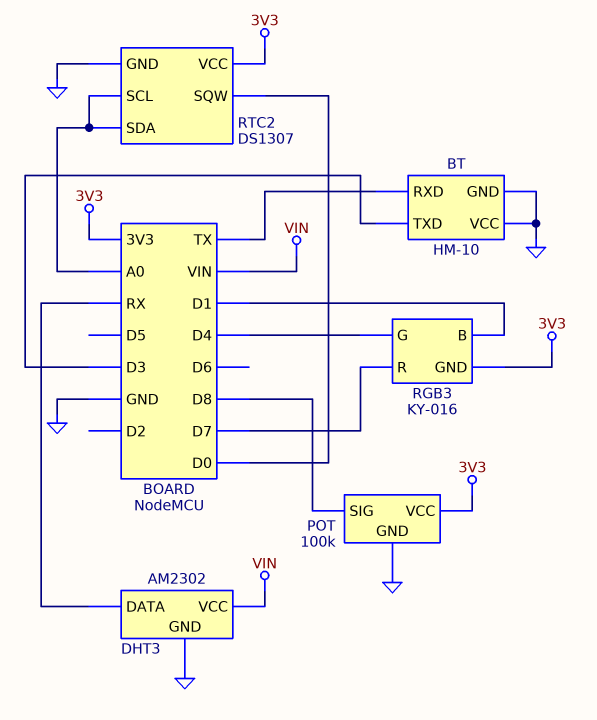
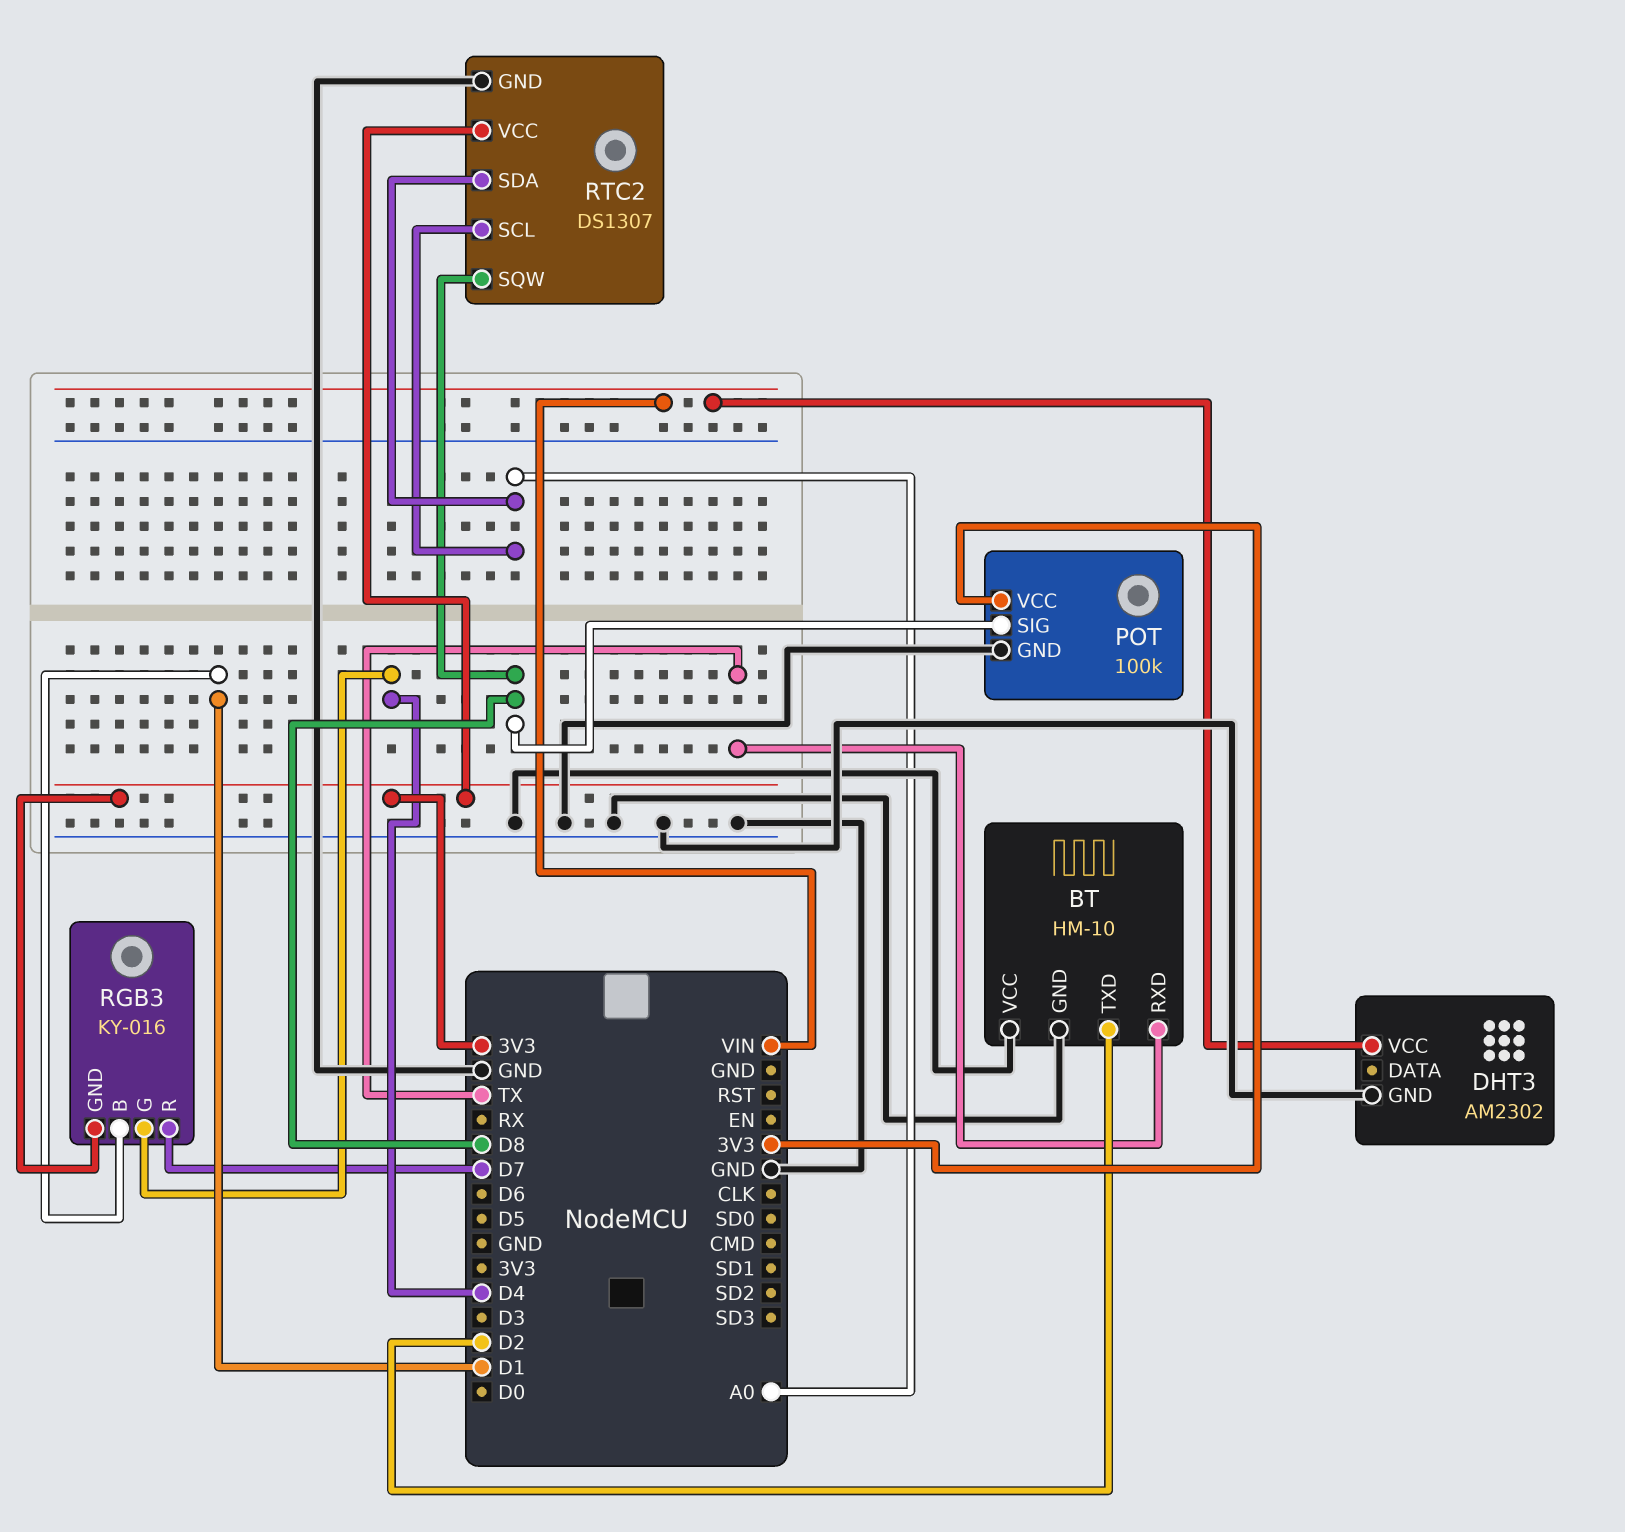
BT pin TXD: D3 -> D2
DHT3 pin DATA: RX -> none
RTC2 pin SQW: D0 -> D8

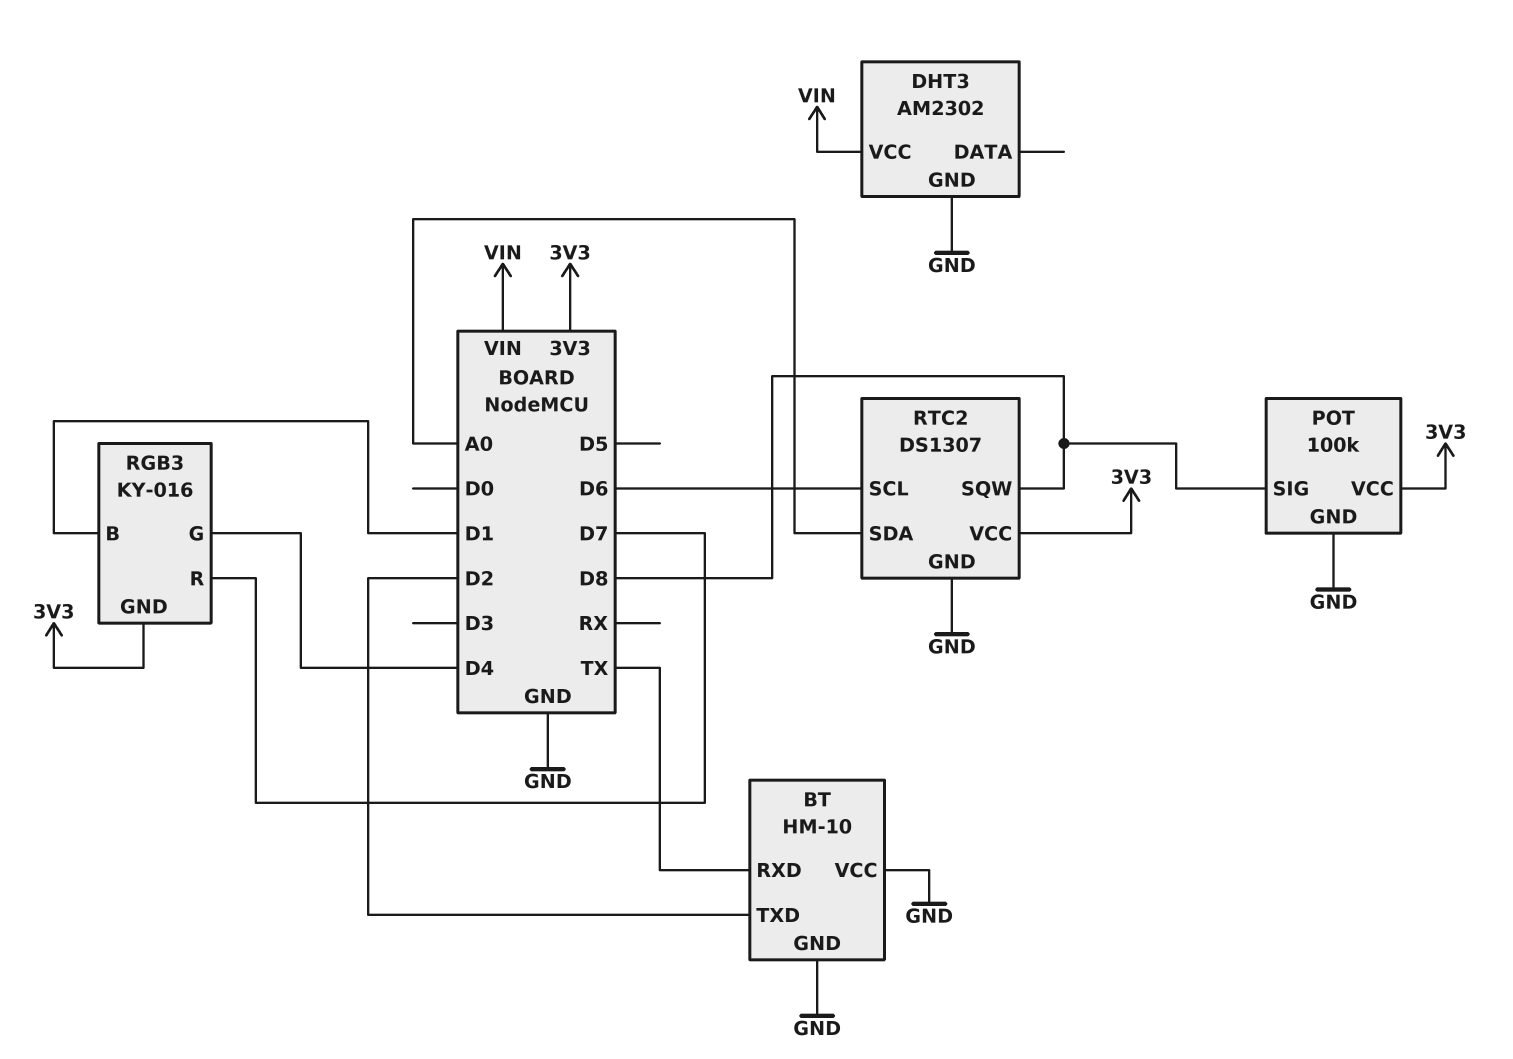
RTC2 pin SCL: A0 -> D6

